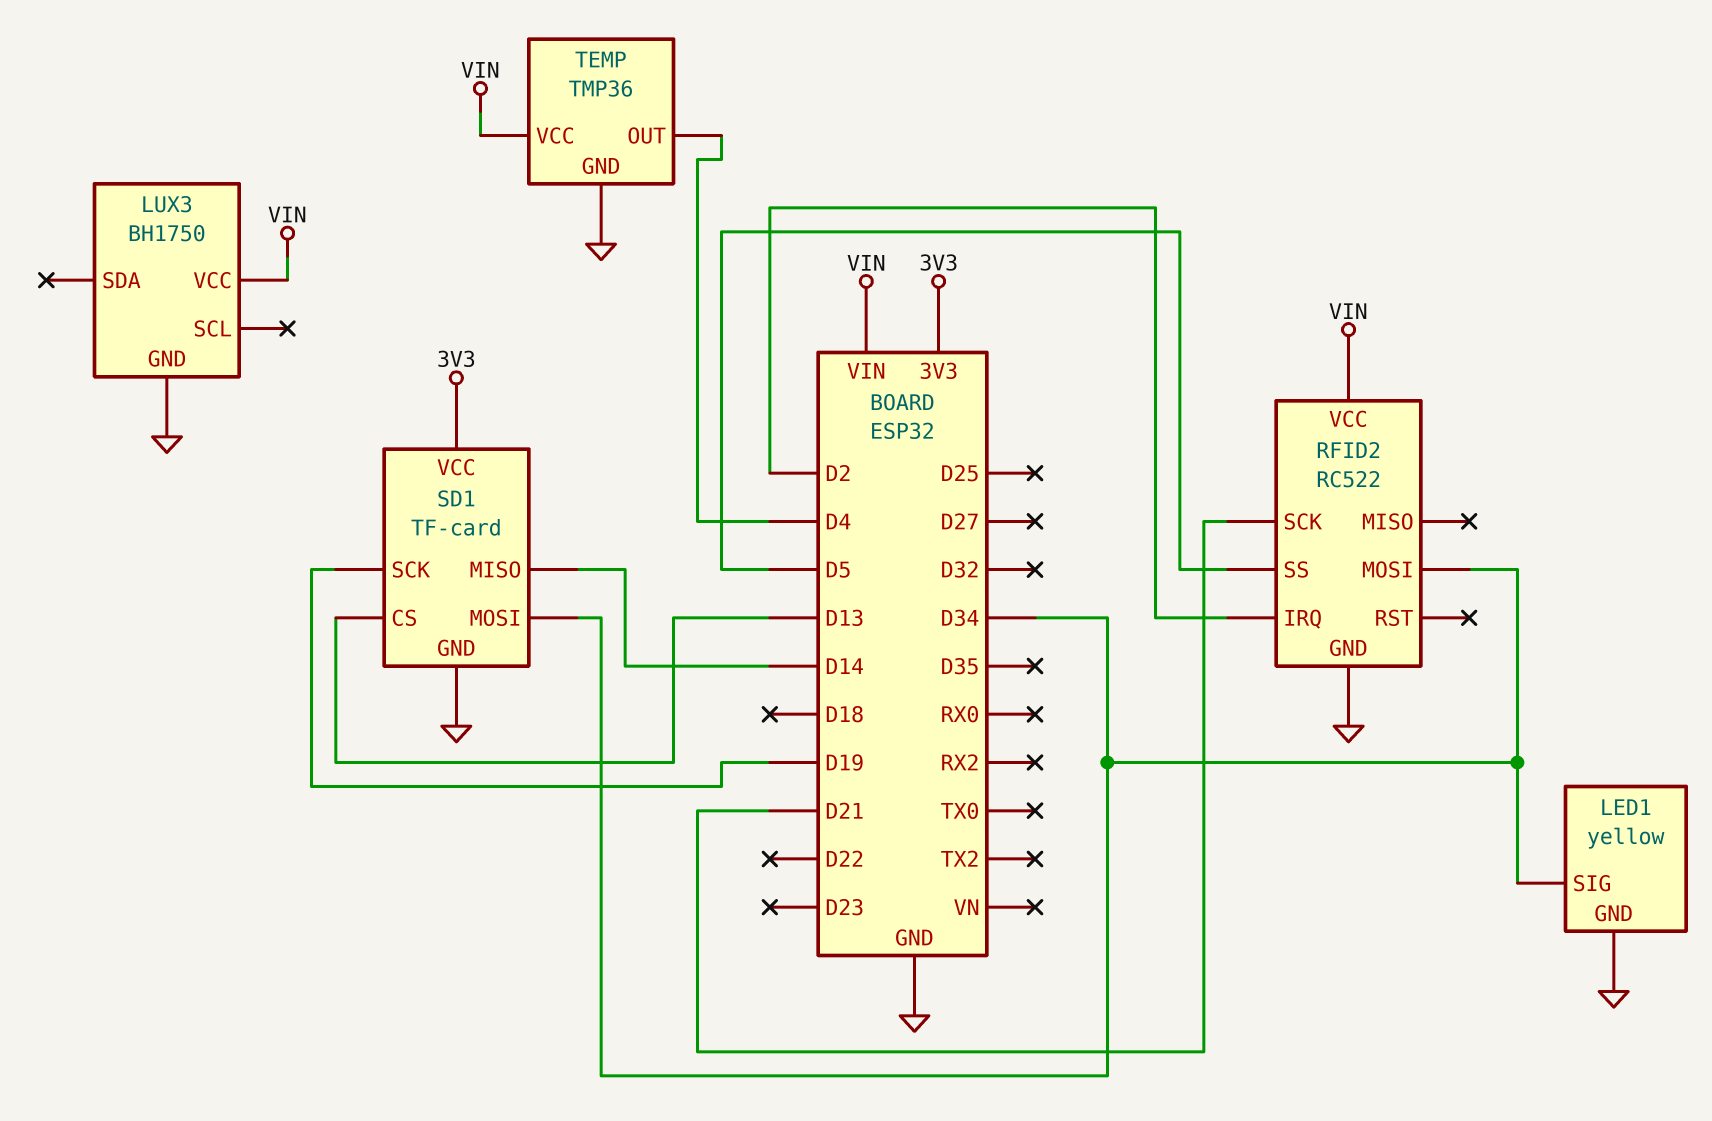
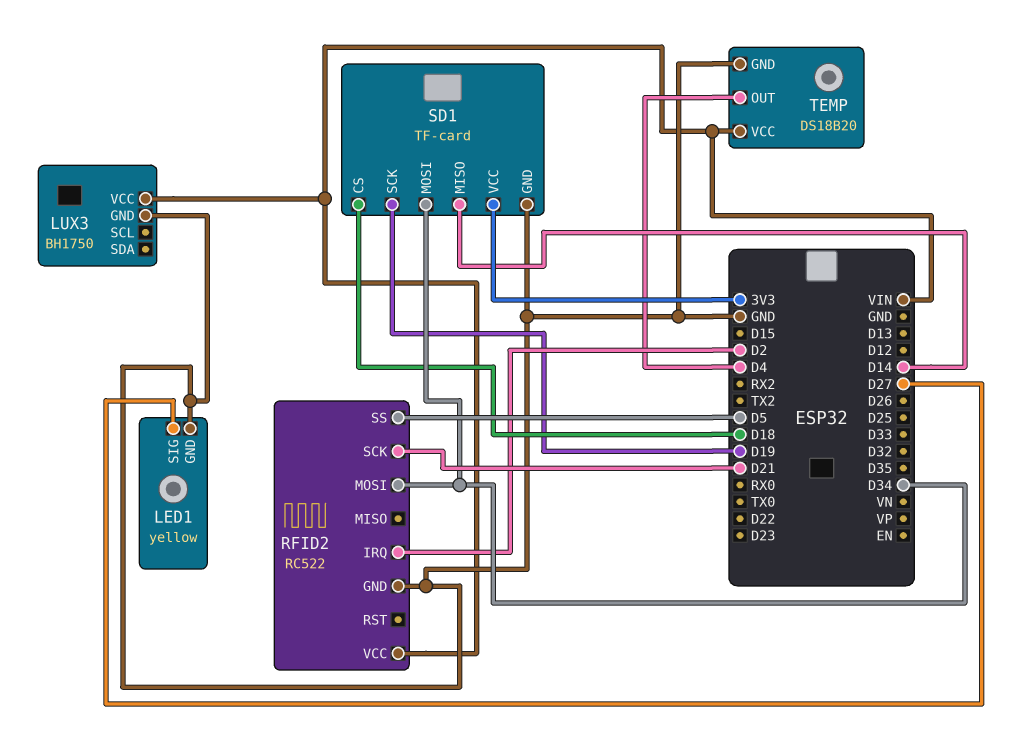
LED1 pin SIG: D34 -> D27
SD1 pin CS: D13 -> D18
TEMP: TMP36 -> DS18B20

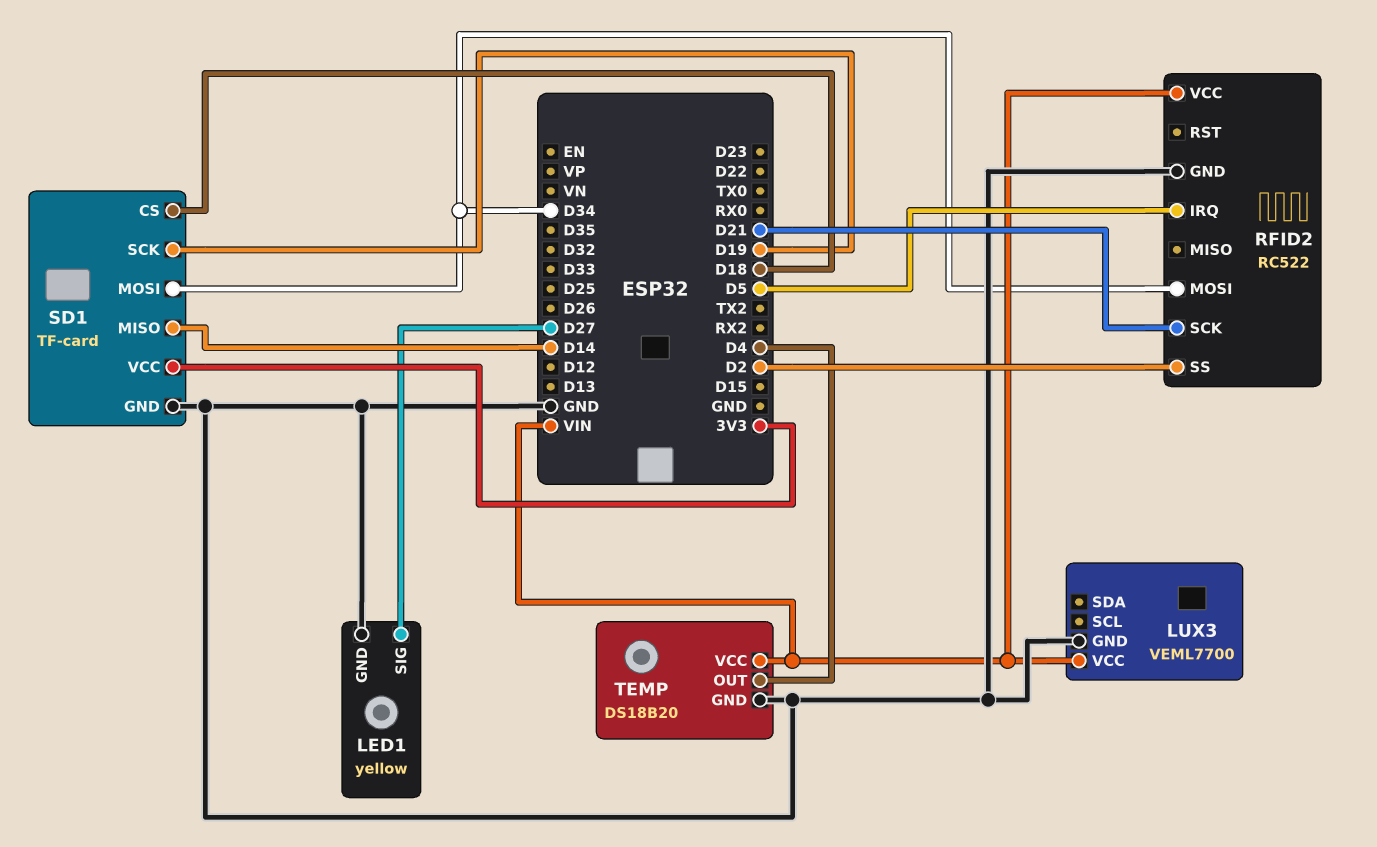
LUX3: BH1750 -> VEML7700
RFID2 pin IRQ: D2 -> D5
RFID2 pin SS: D5 -> D2

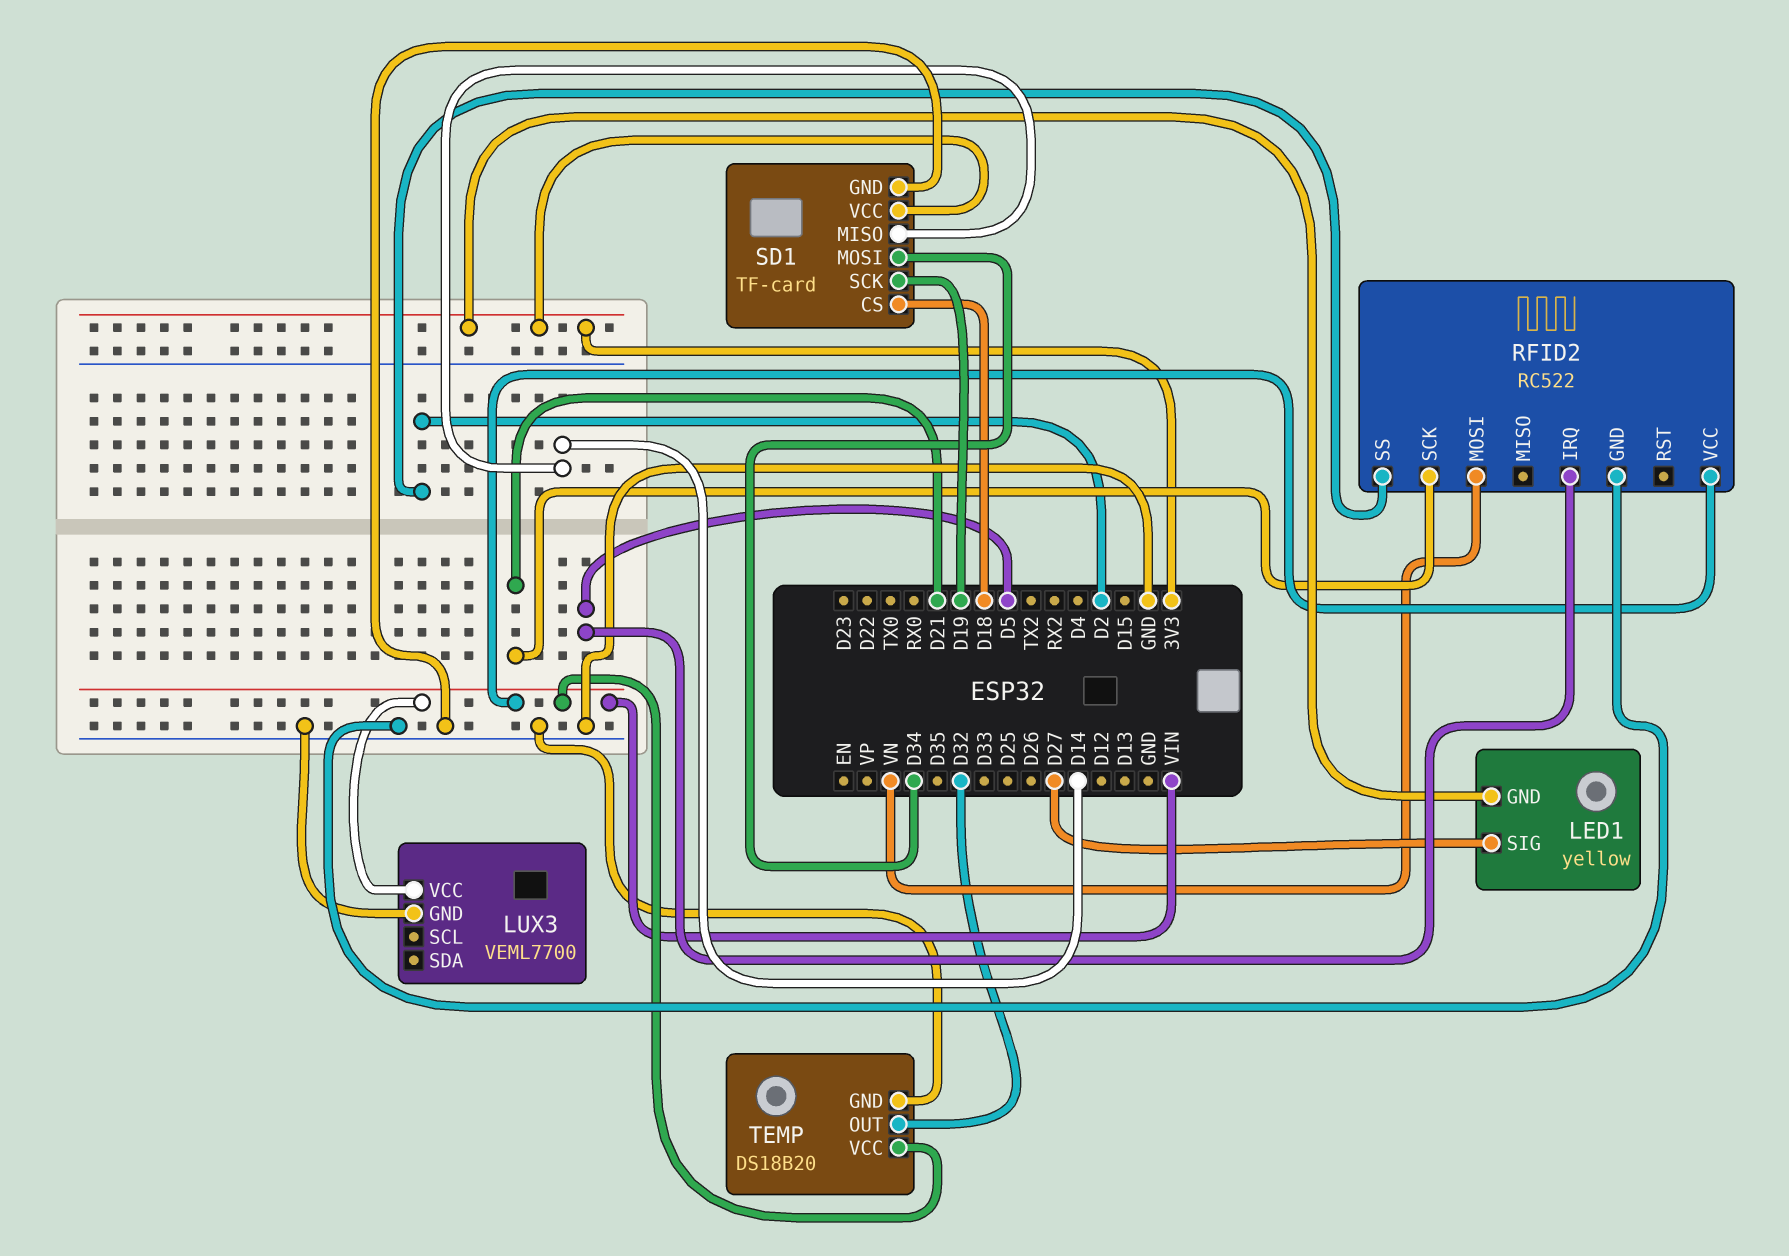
LED1 pin GND: GND -> 3V3
RFID2 pin MOSI: D34 -> VN
TEMP pin OUT: D4 -> D32

